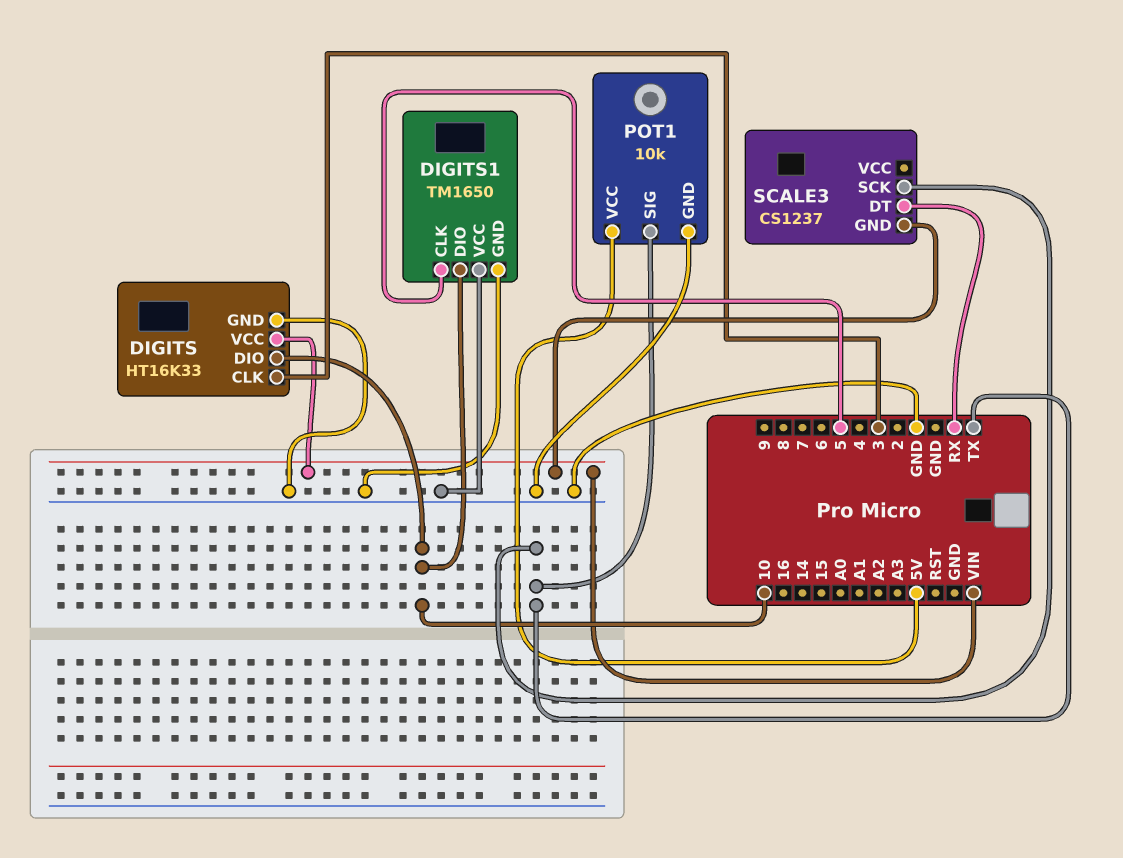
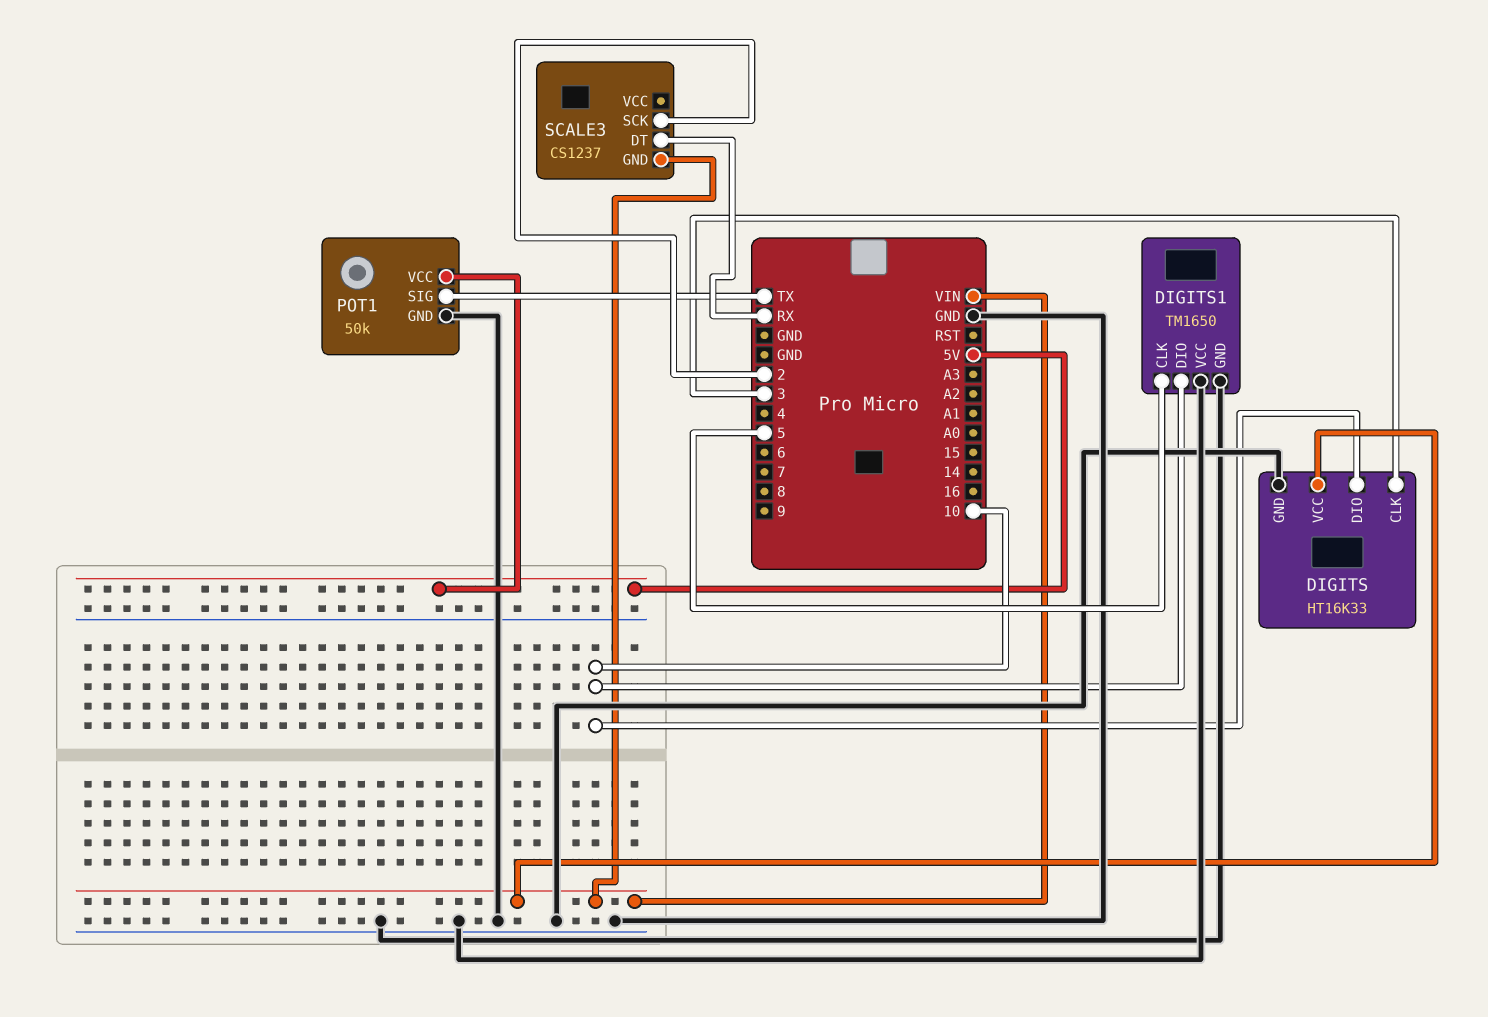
POT1: 10k -> 50k
SCALE3 pin SCK: TX -> 2

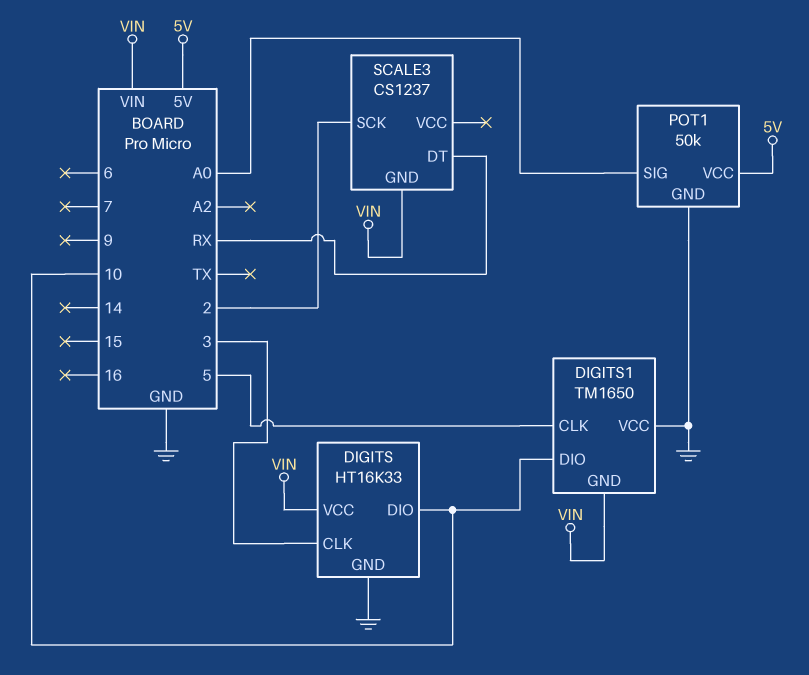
DIGITS1 pin GND: GND -> VIN
POT1 pin SIG: TX -> A0

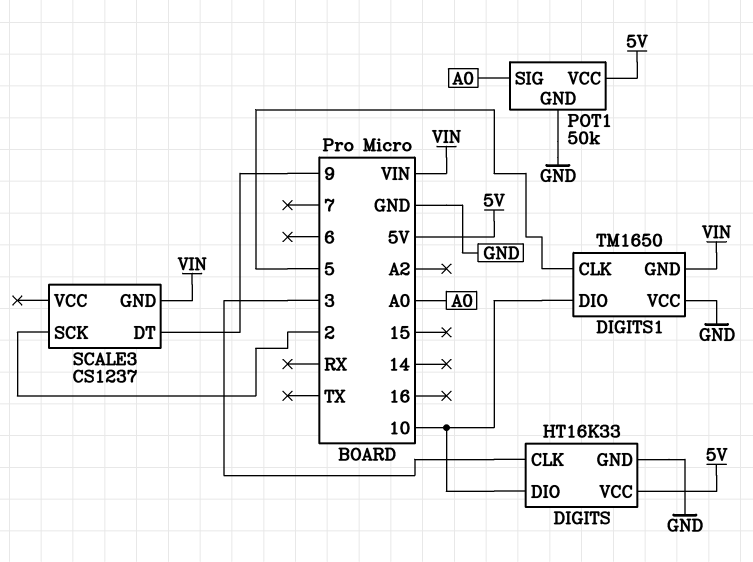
DIGITS pin VCC: VIN -> 5V
SCALE3 pin DT: RX -> 9

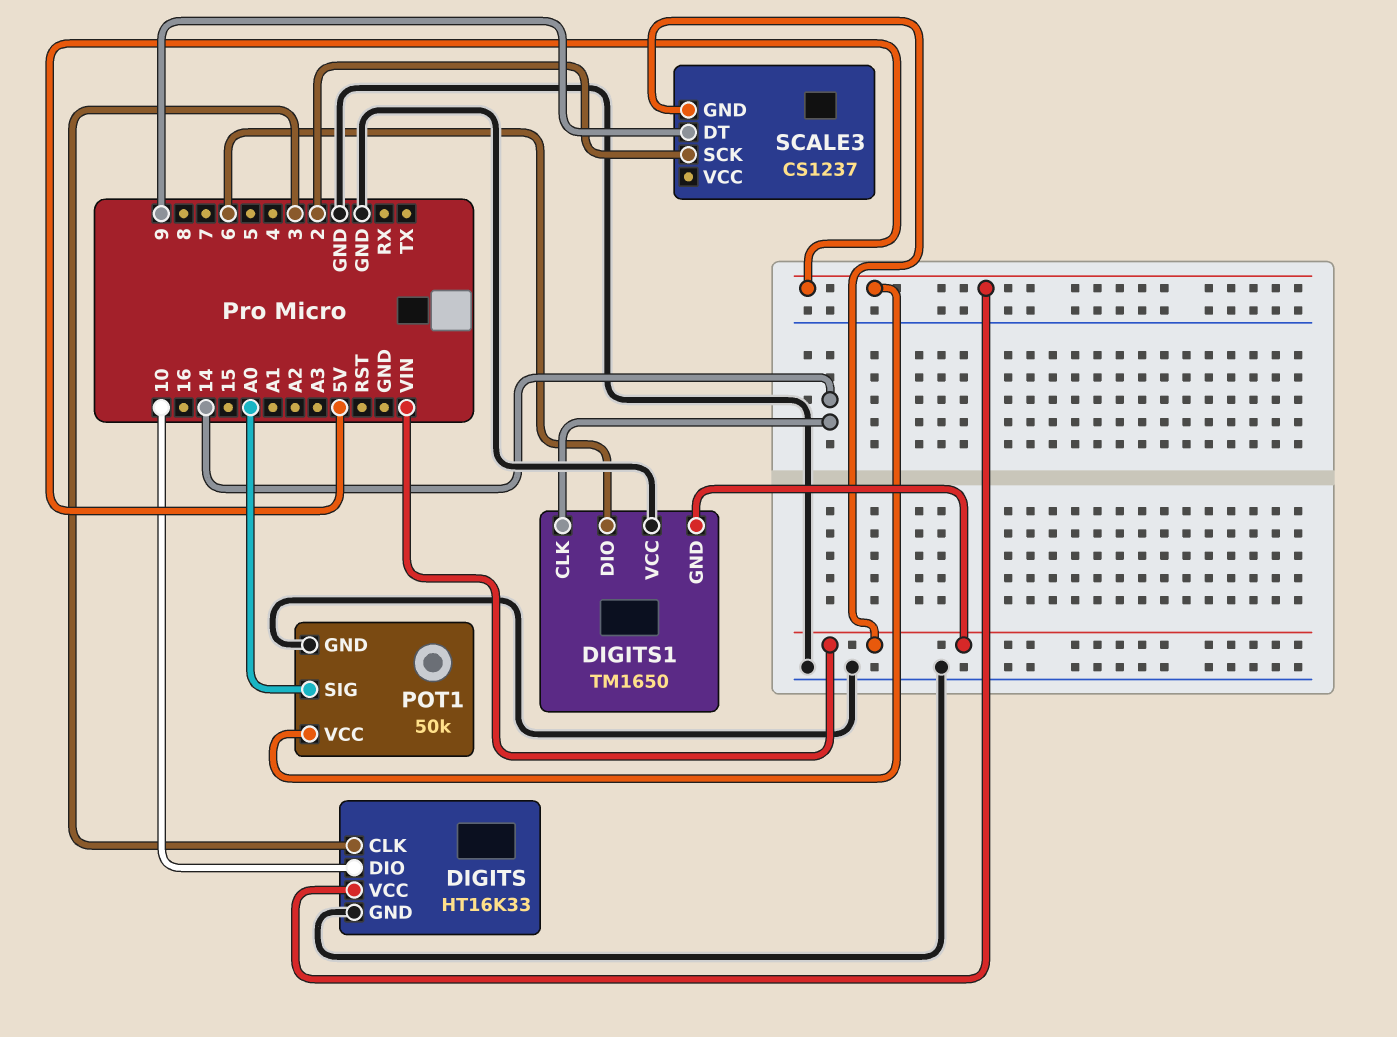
DIGITS1 pin CLK: 5 -> 14
DIGITS1 pin DIO: 10 -> 6

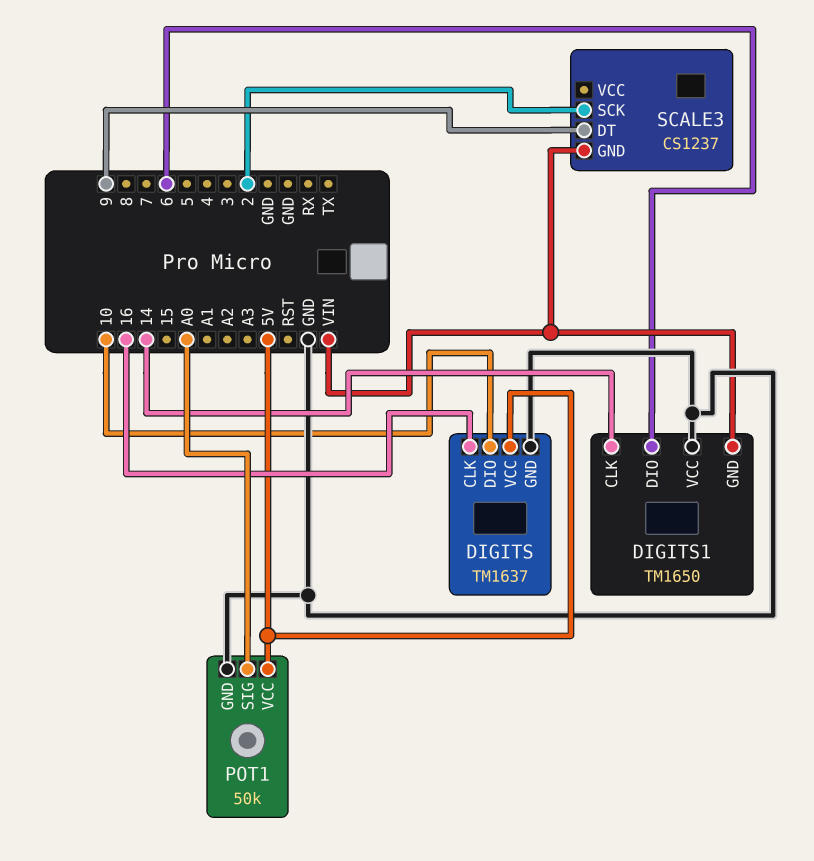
DIGITS: HT16K33 -> TM1637
DIGITS pin CLK: 3 -> 16

